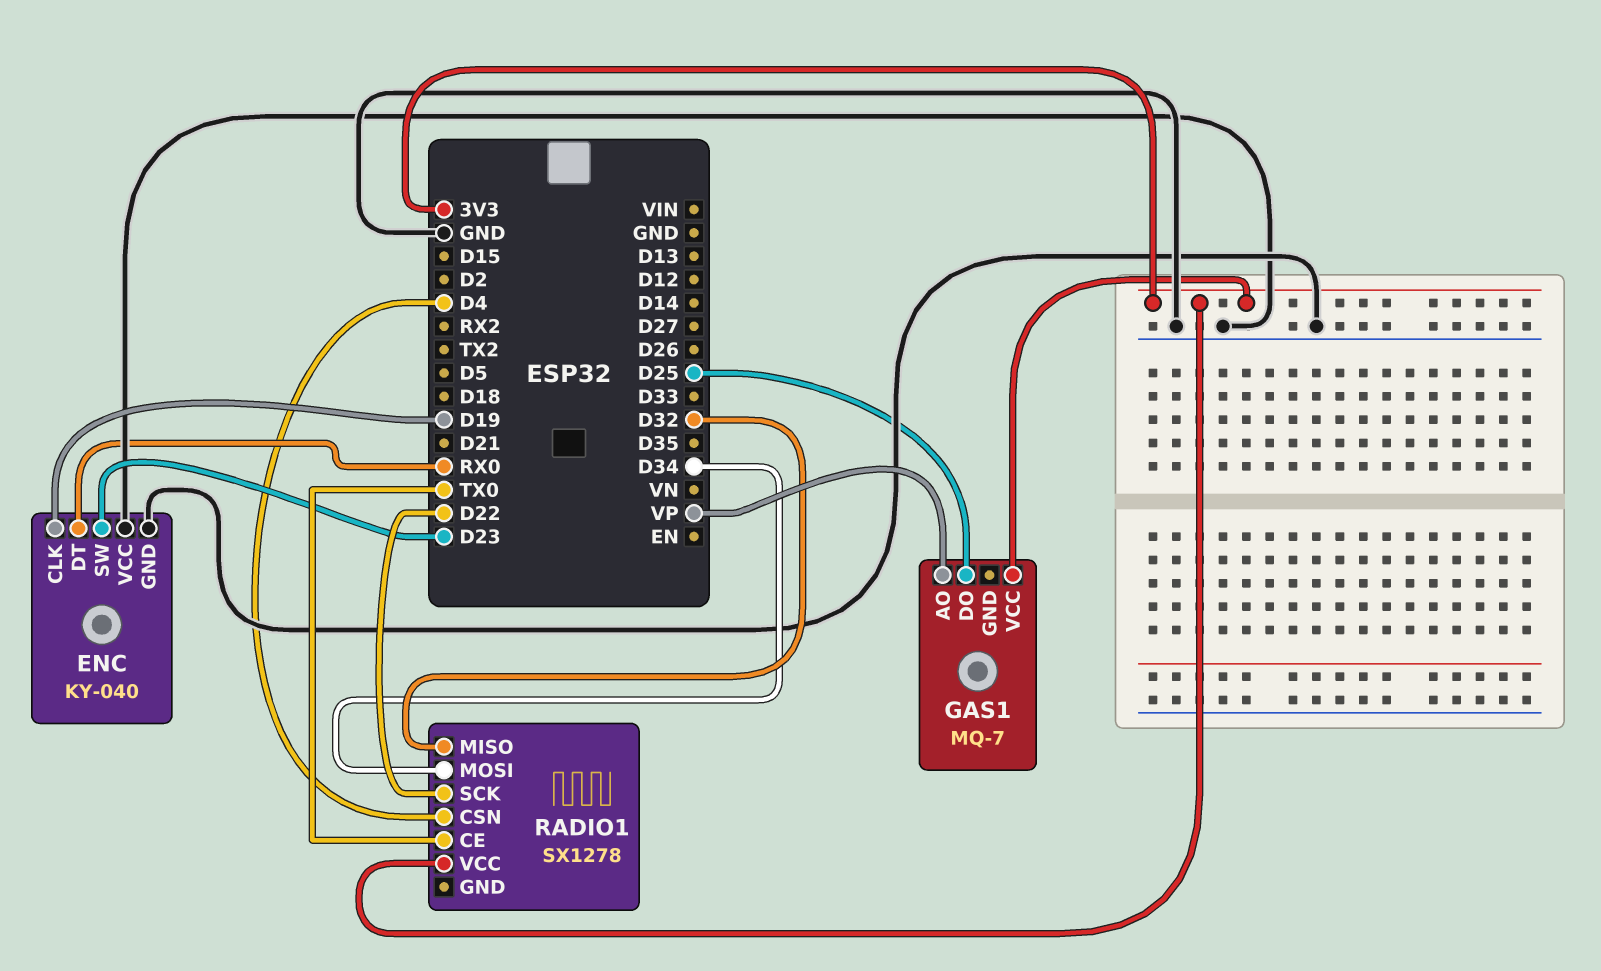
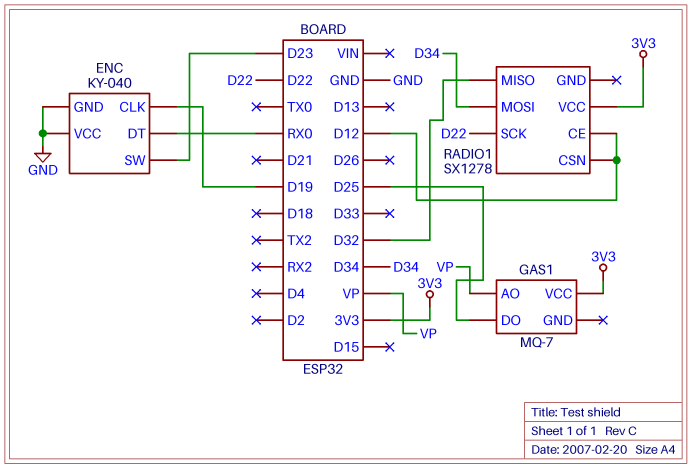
RADIO1 pin CE: TX0 -> D12
RADIO1 pin CSN: D4 -> D12

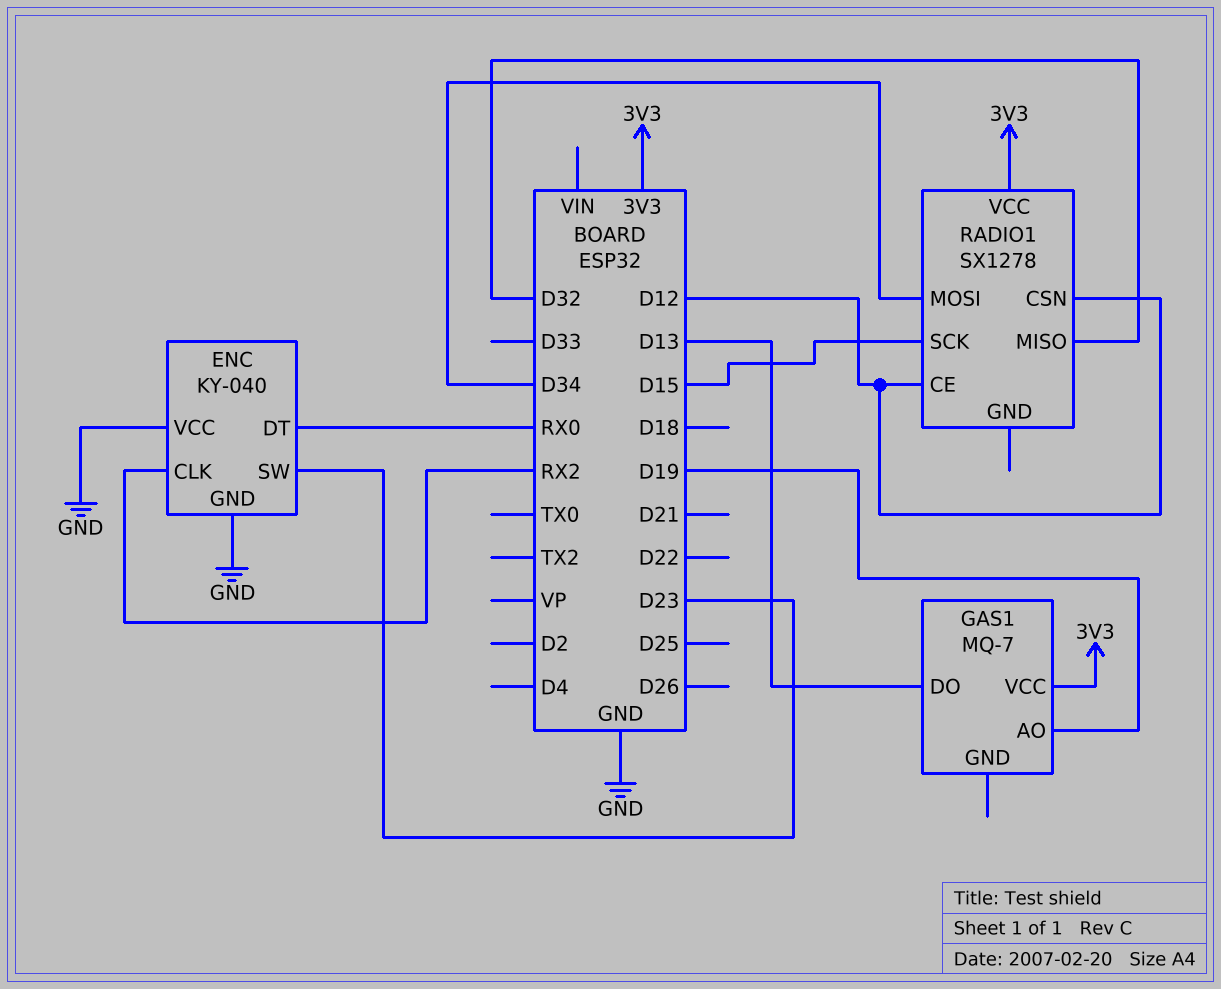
ENC pin CLK: D19 -> RX2
GAS1 pin AO: VP -> D19
GAS1 pin DO: D25 -> D13
RADIO1 pin SCK: D22 -> D15

